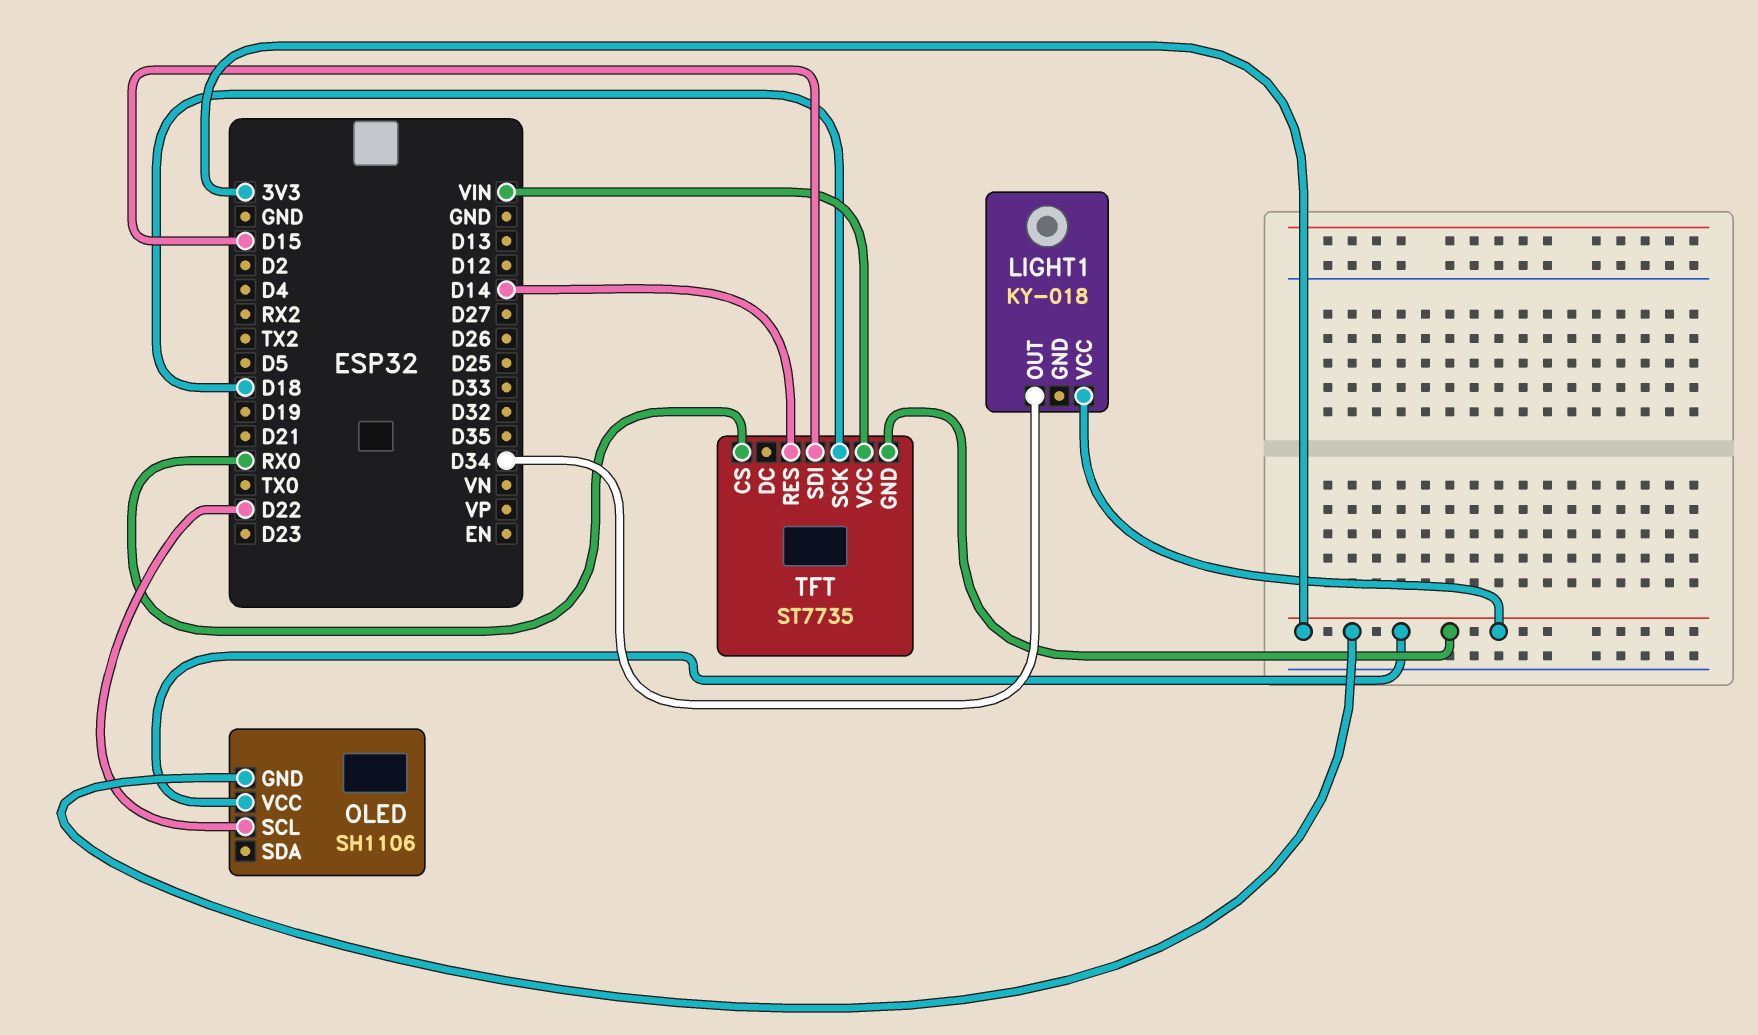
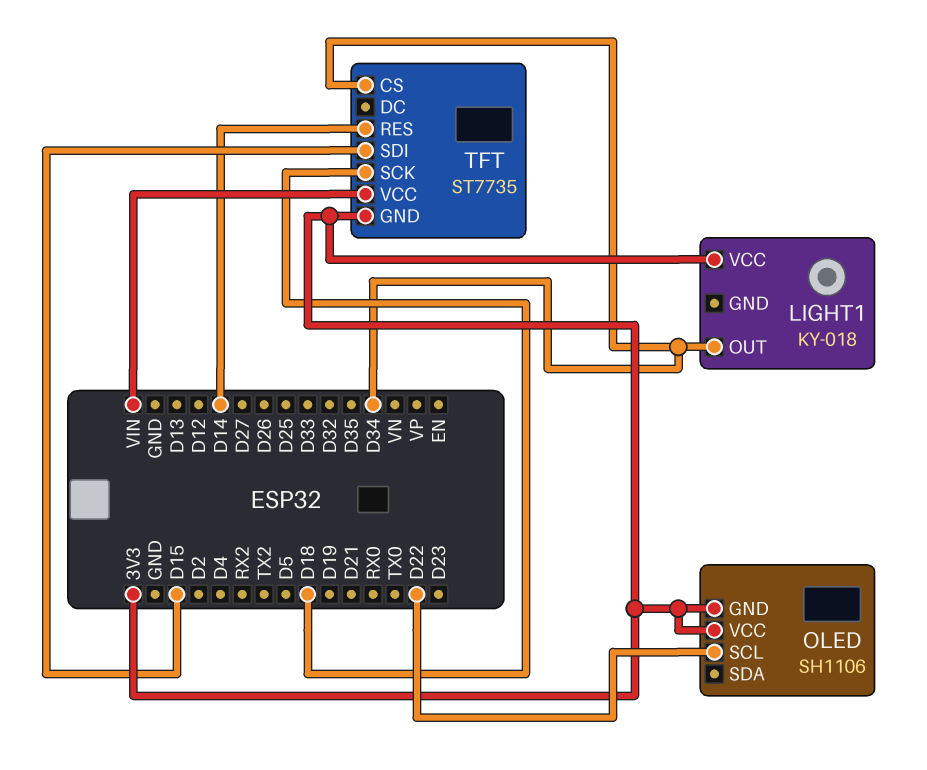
TFT pin CS: RX0 -> D34

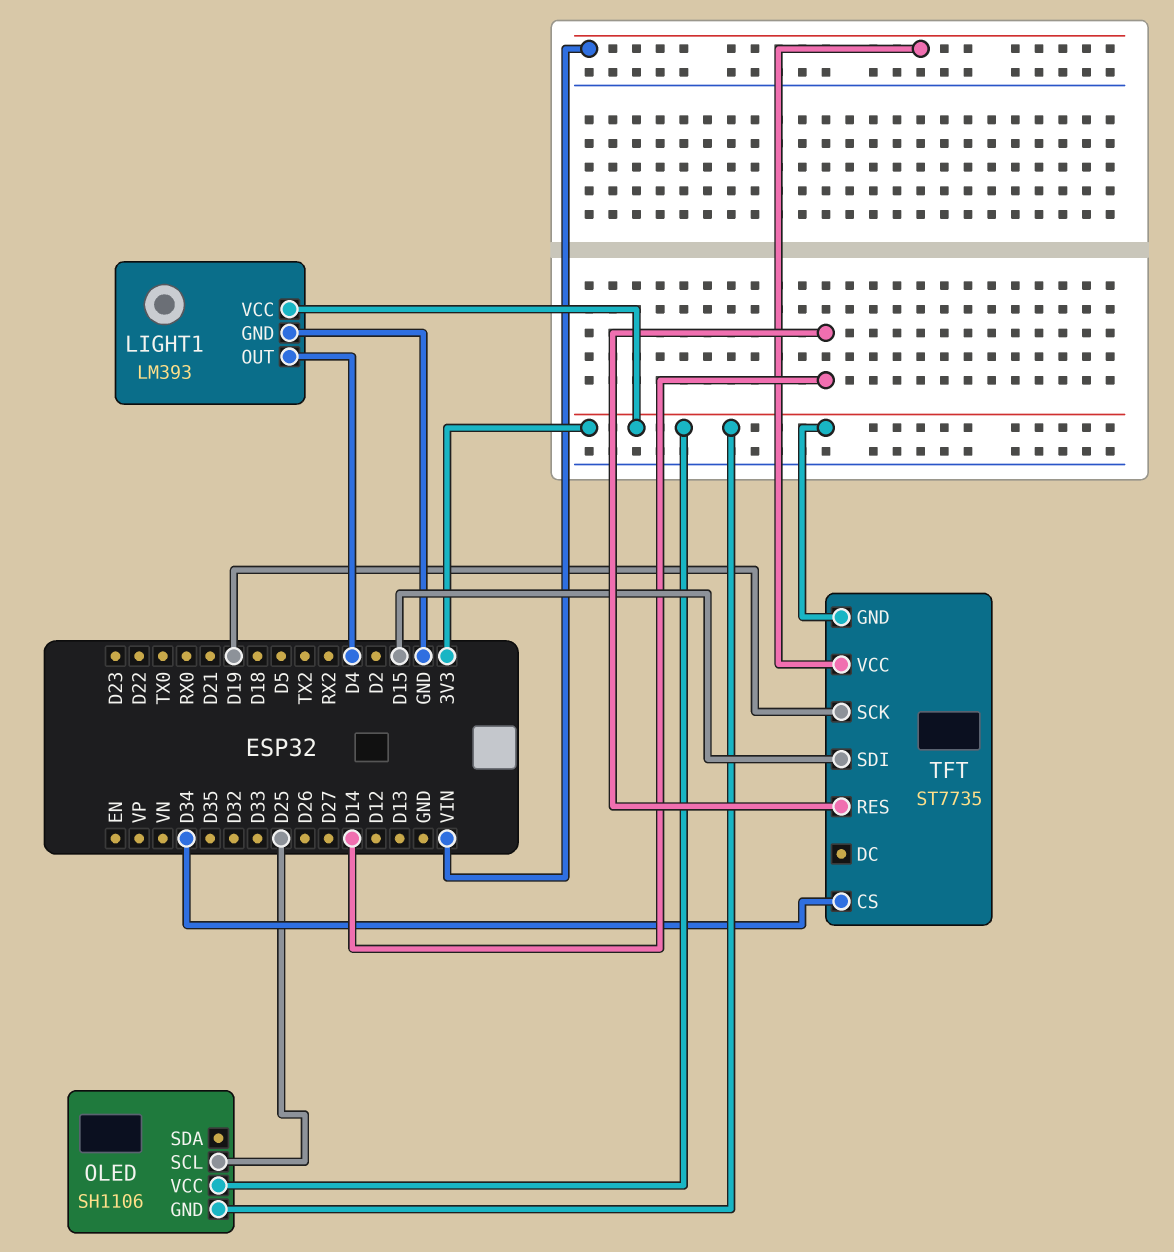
LIGHT1: KY-018 -> LM393
LIGHT1 pin GND: none -> GND
LIGHT1 pin OUT: D34 -> D4
OLED pin SCL: D22 -> D25
TFT pin SCK: D18 -> D19

